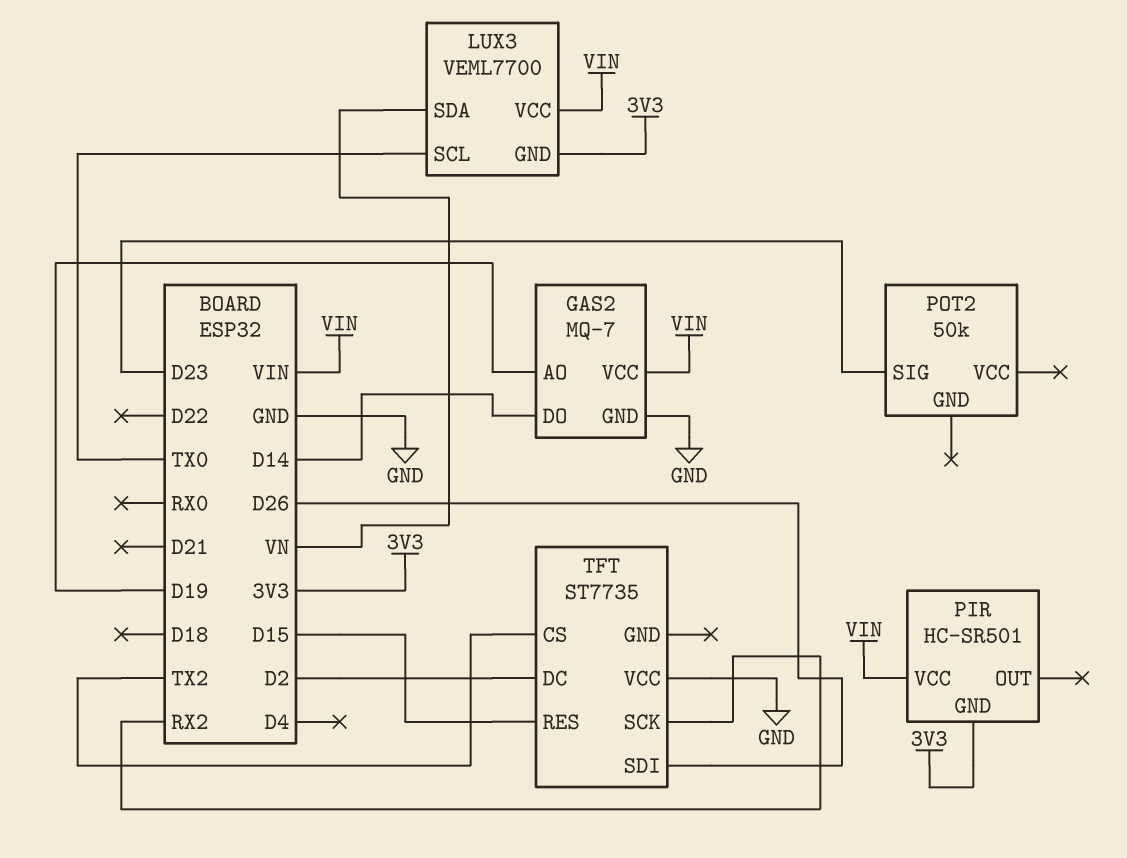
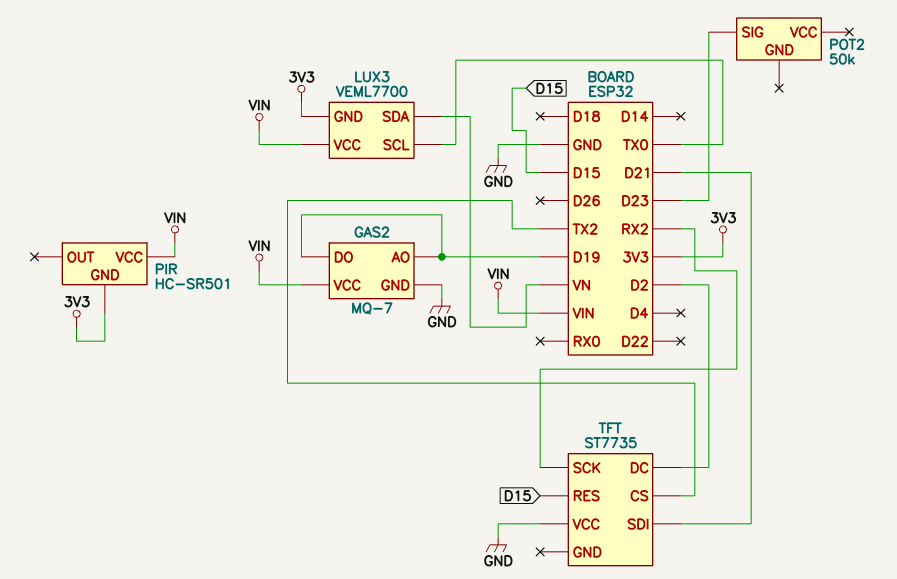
GAS2 pin DO: D14 -> D19
TFT pin SDI: D26 -> D21

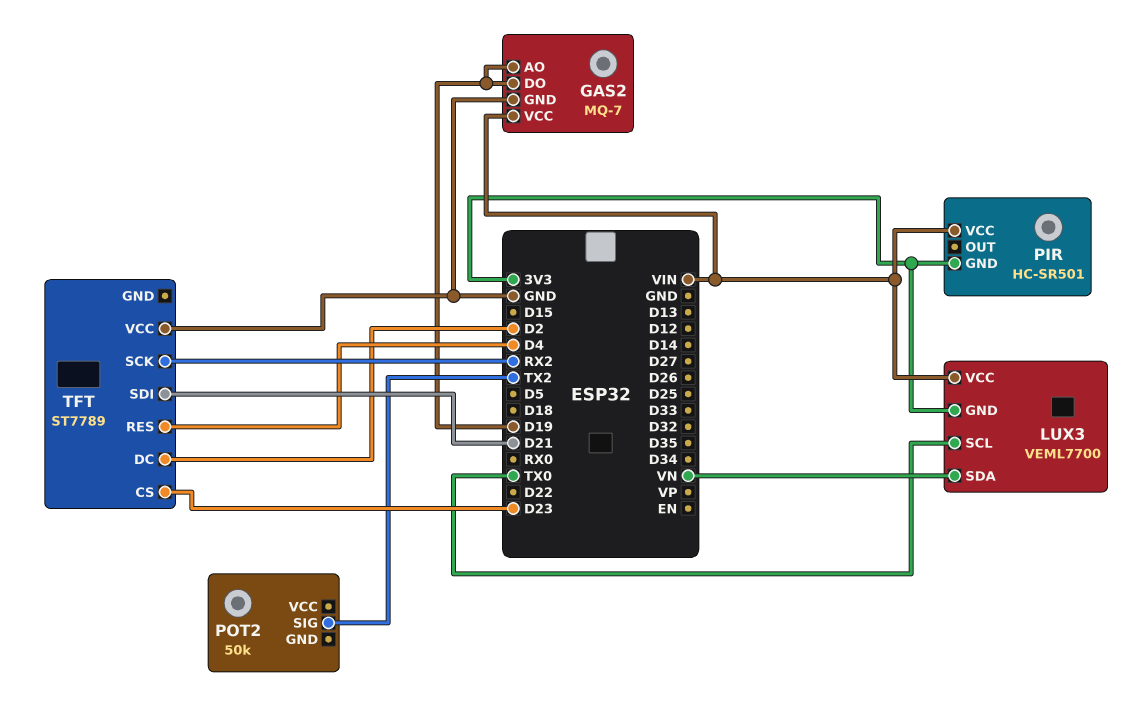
POT2 pin SIG: D23 -> TX2
TFT: ST7735 -> ST7789
TFT pin CS: TX2 -> D23
TFT pin RES: D15 -> D4

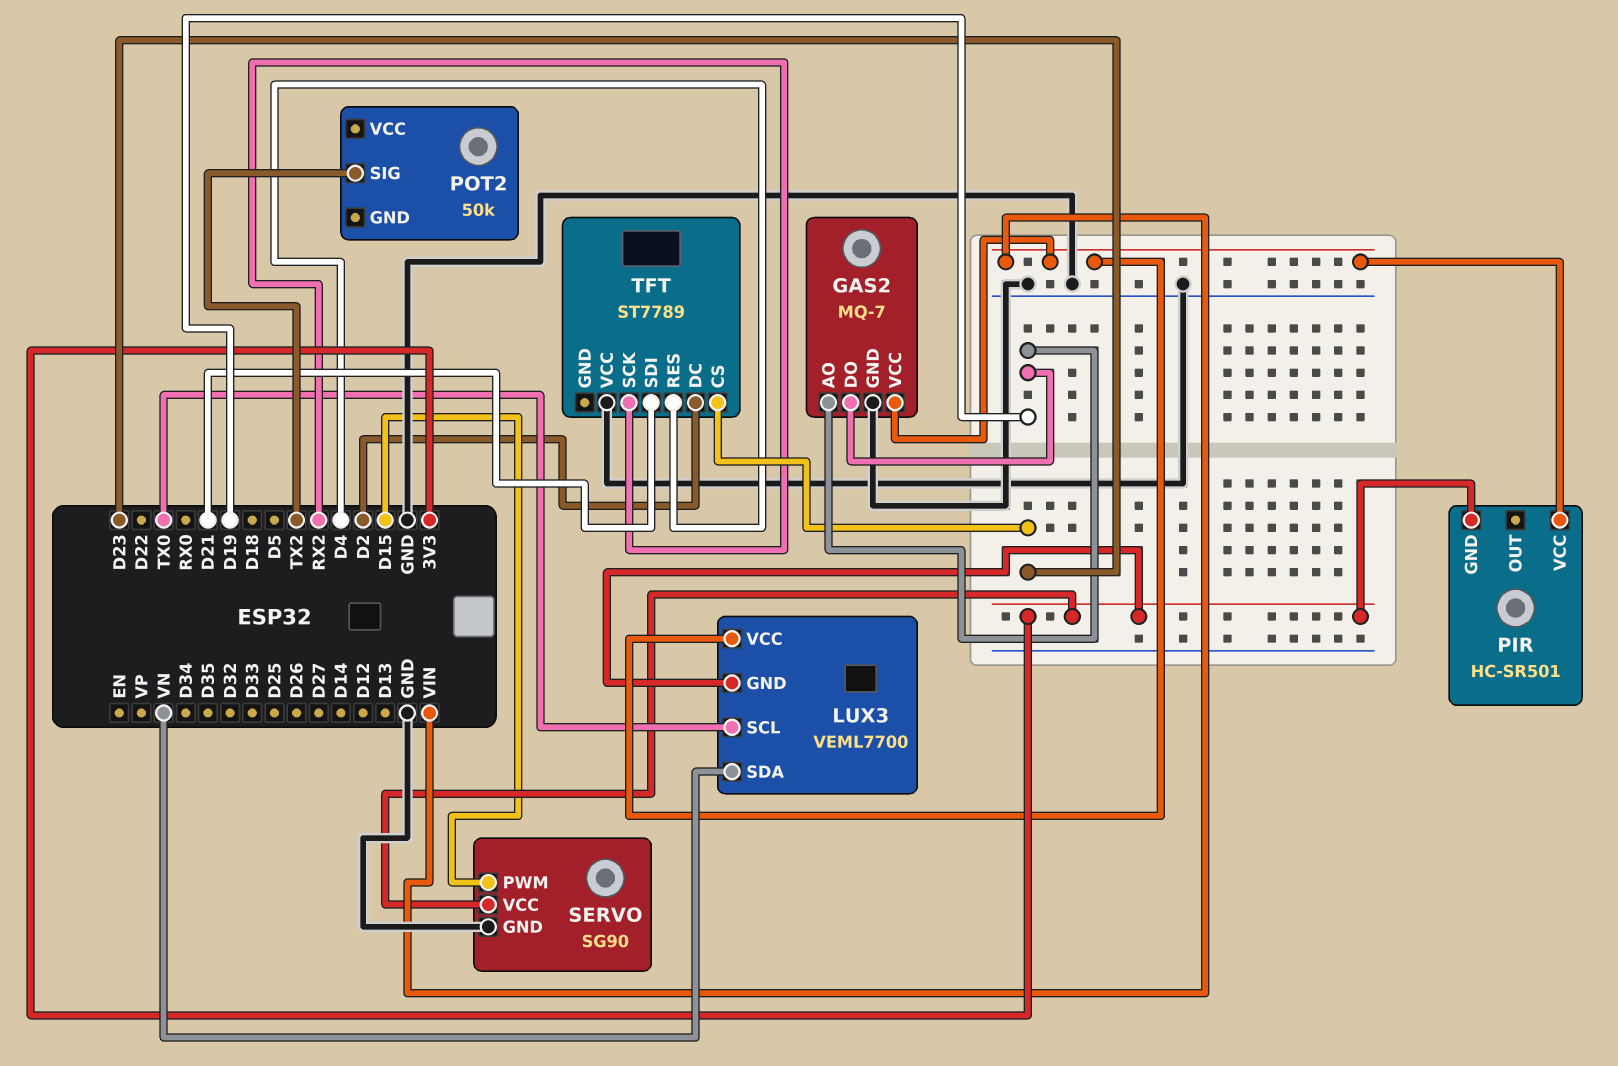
SERVO: none -> SG90
SERVO pin GND: none -> GND
SERVO pin PWM: none -> D15
SERVO pin VCC: none -> 3V3

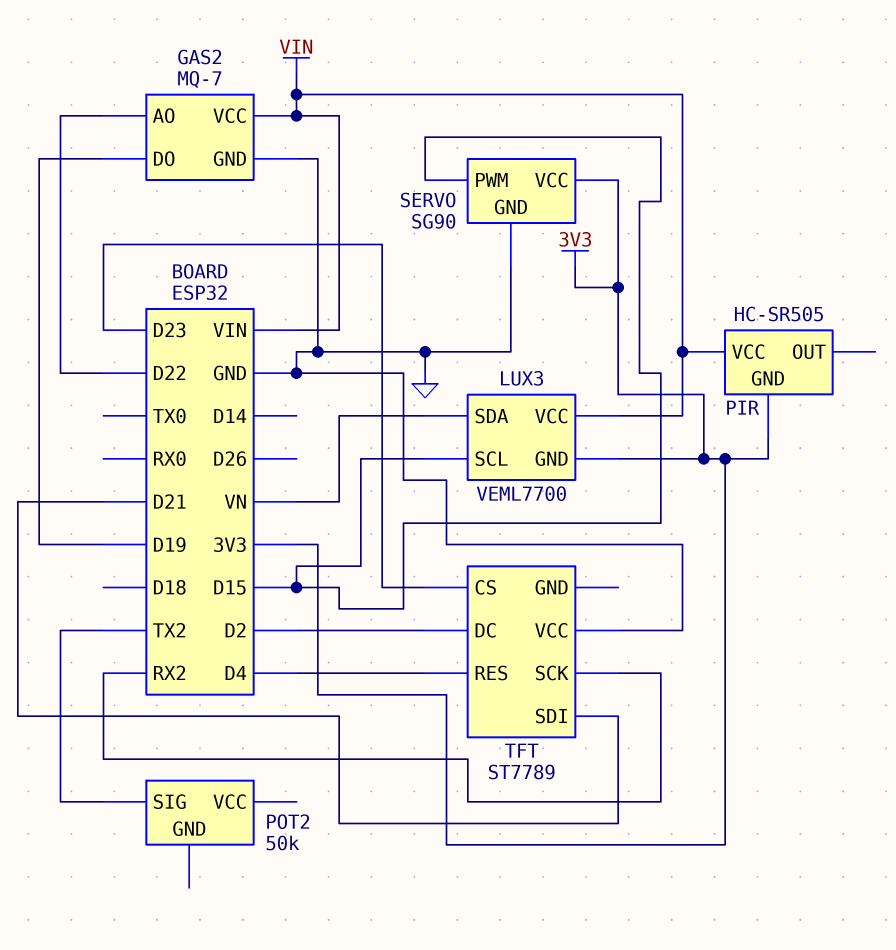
GAS2 pin AO: D19 -> D22
LUX3 pin SCL: TX0 -> D15
PIR: HC-SR501 -> HC-SR505

